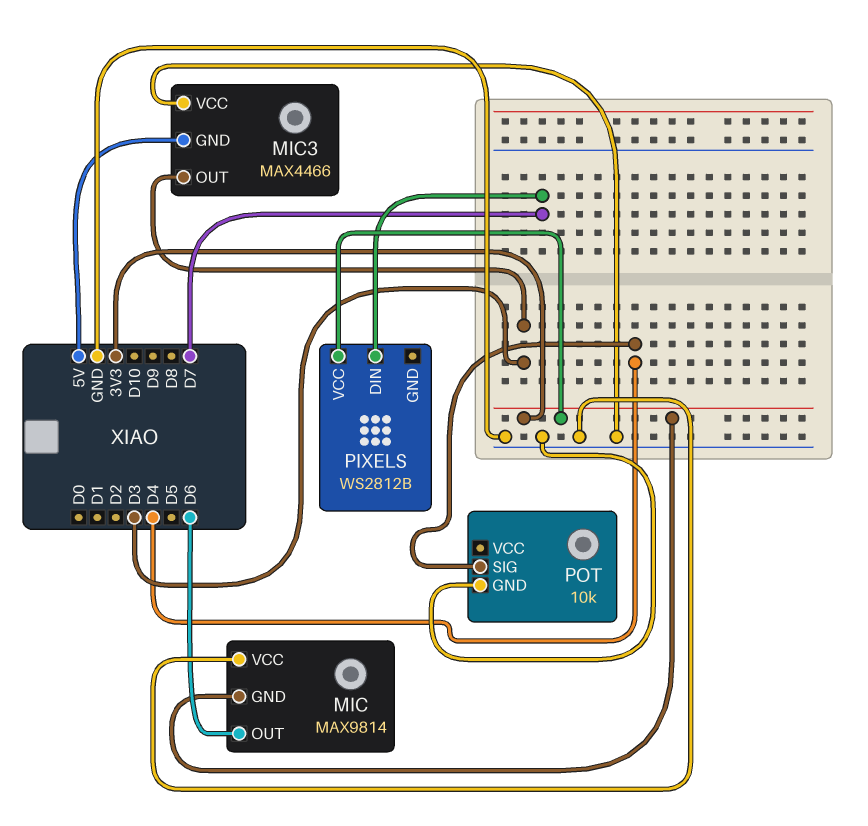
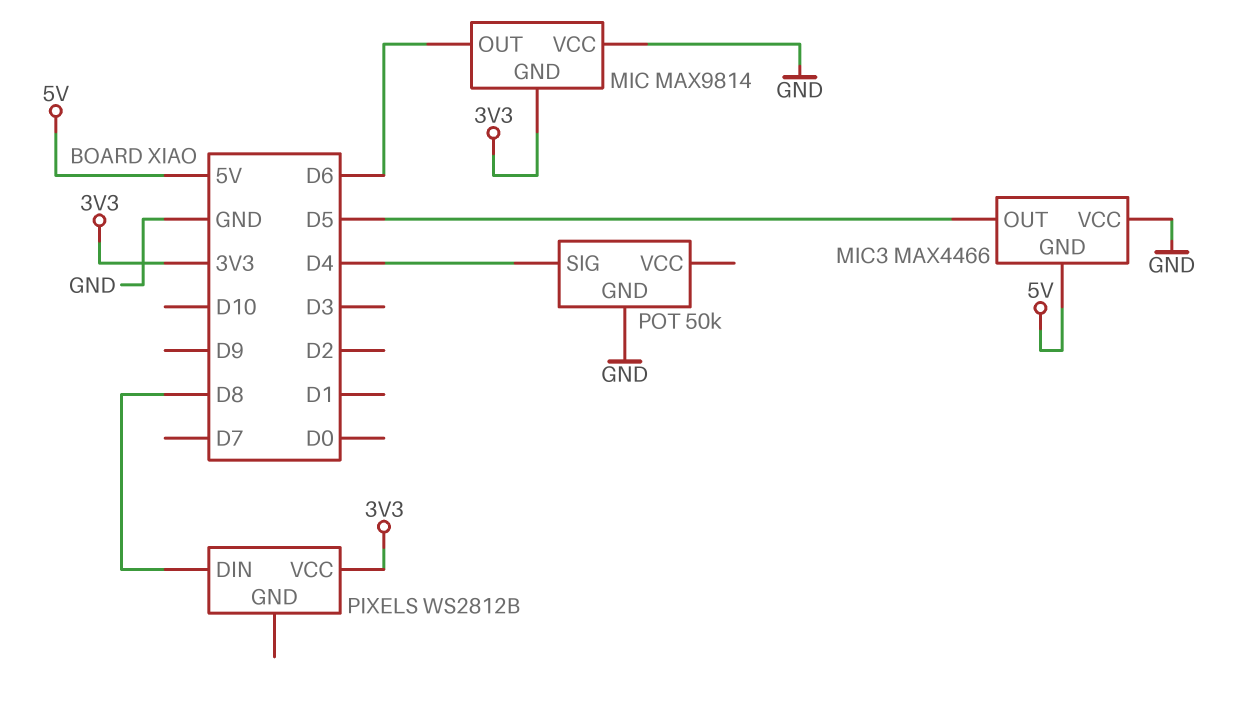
MIC3 pin OUT: D3 -> D5
PIXELS pin DIN: D7 -> D8
POT: 10k -> 50k

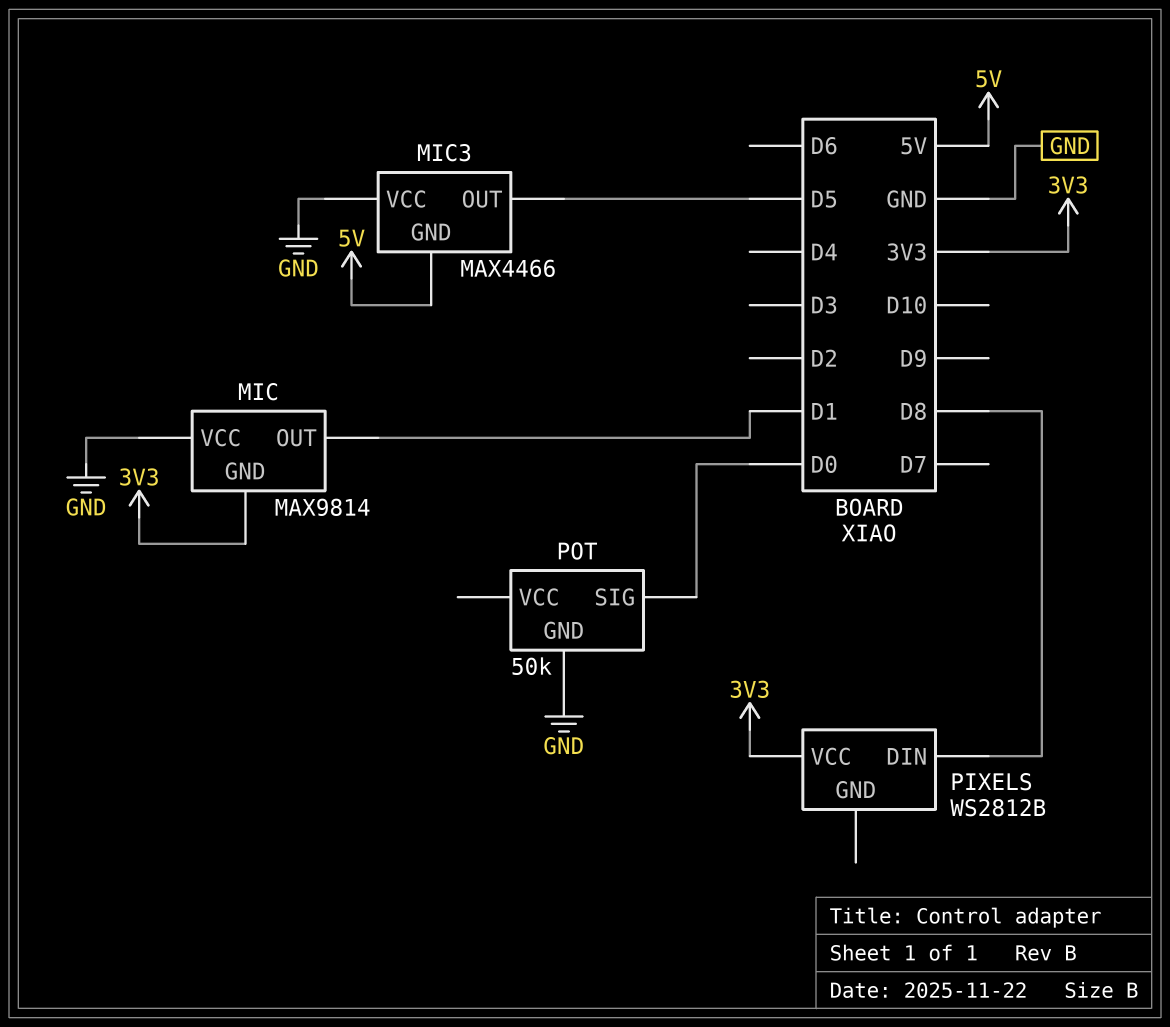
MIC pin OUT: D6 -> D1
POT pin SIG: D4 -> D0

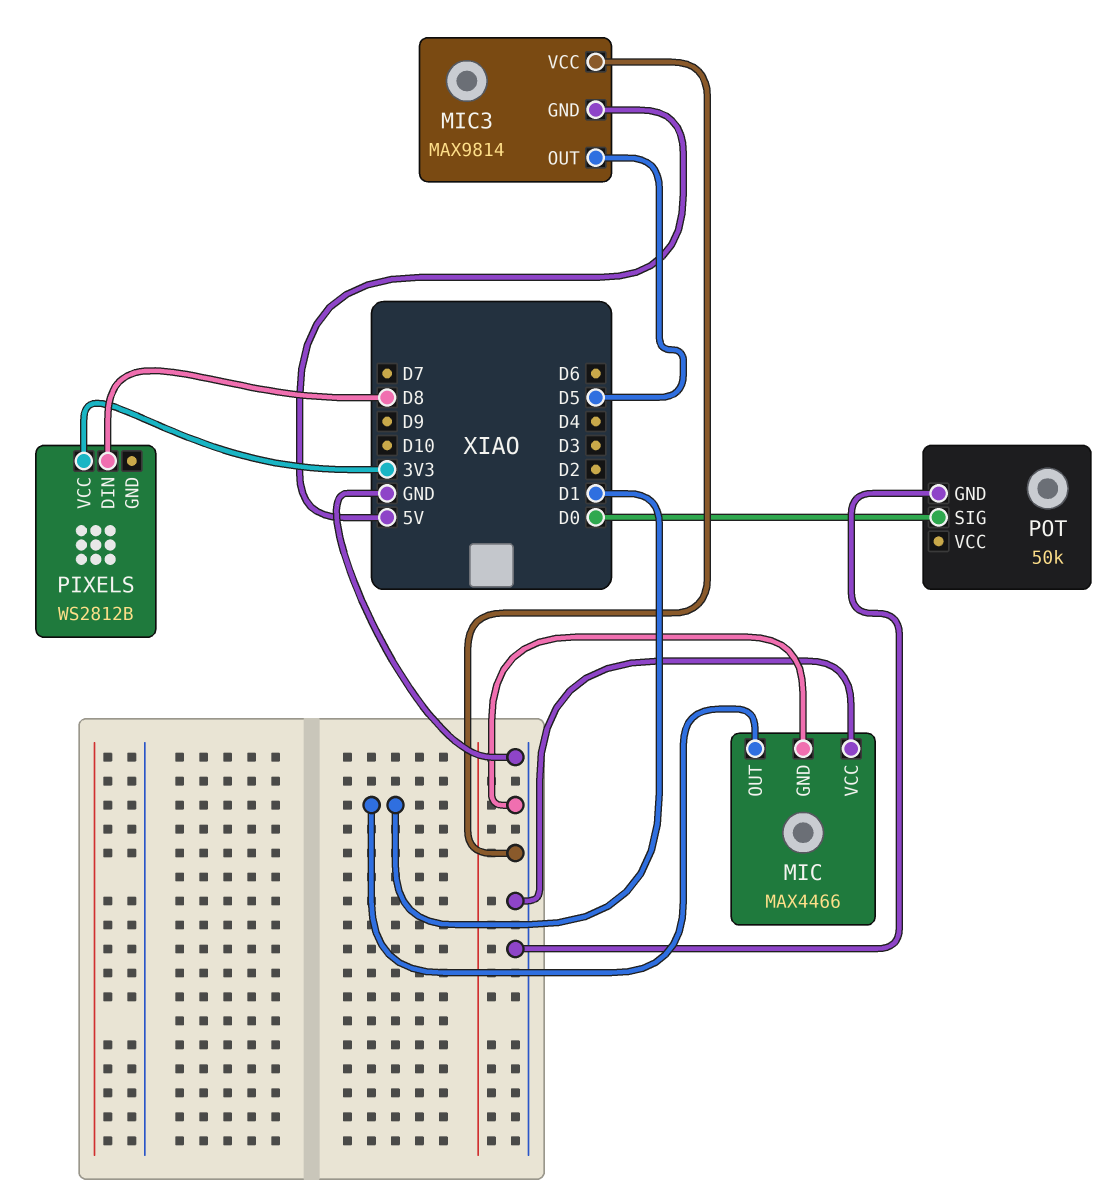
MIC: MAX9814 -> MAX4466
MIC pin GND: 3V3 -> GND
MIC3: MAX4466 -> MAX9814

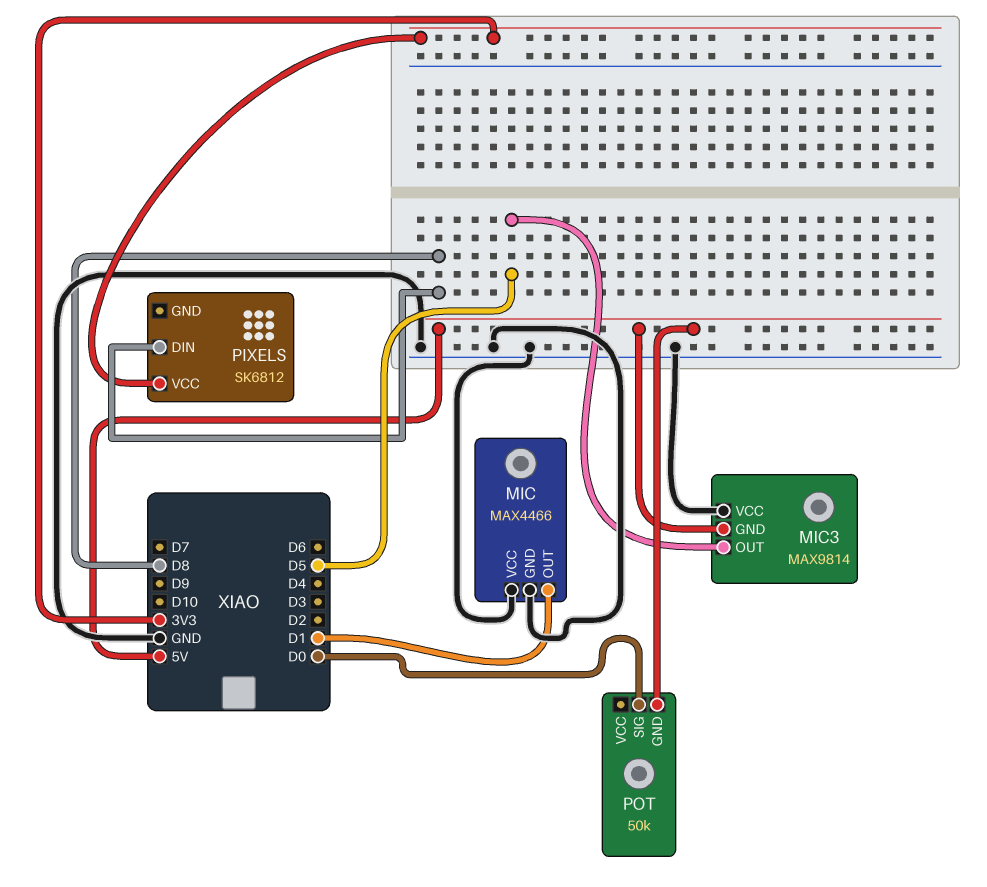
PIXELS: WS2812B -> SK6812
POT pin GND: GND -> 5V

